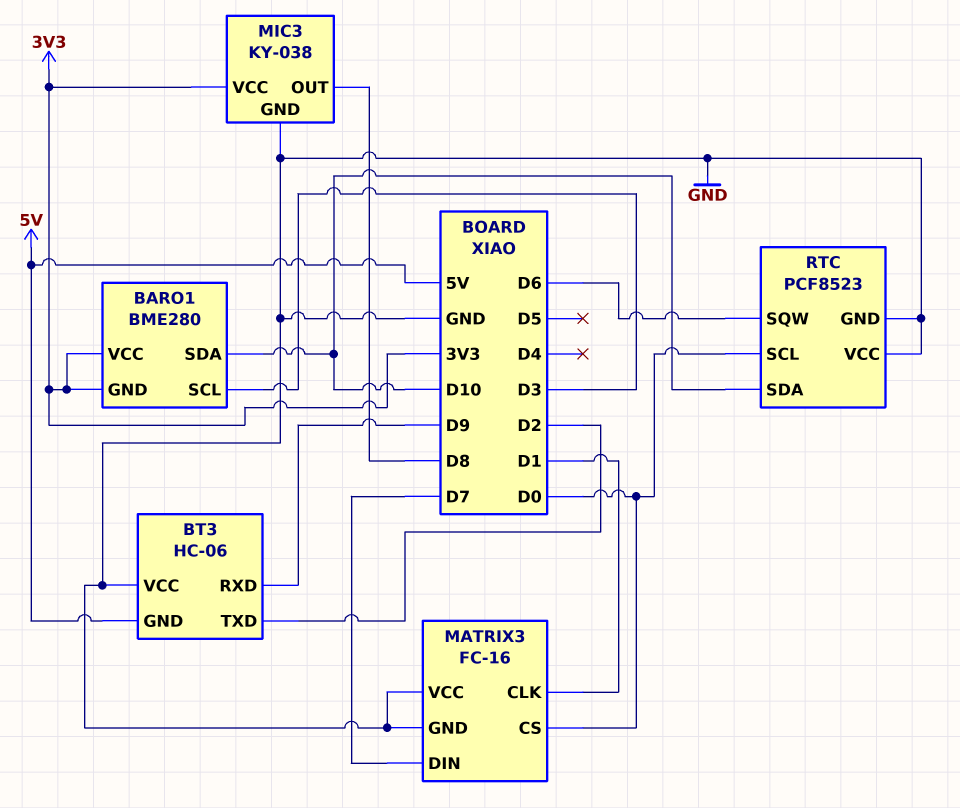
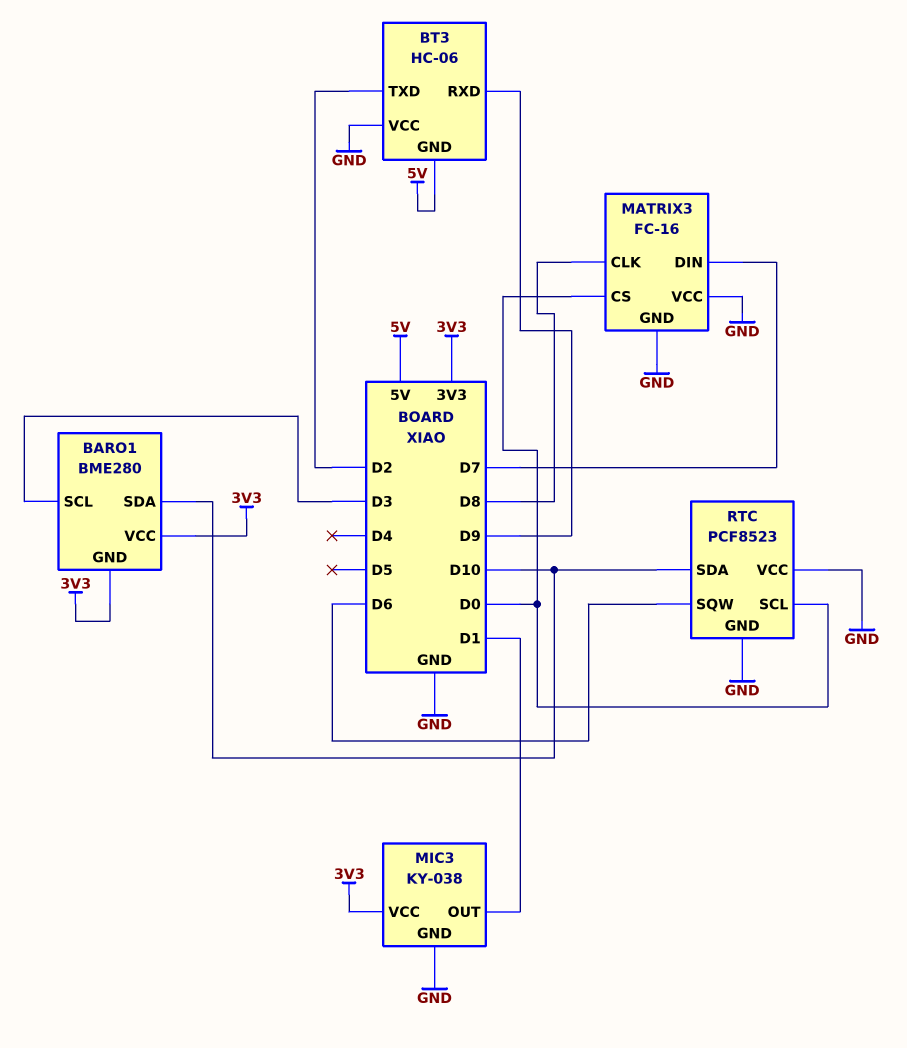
MATRIX3 pin CLK: D1 -> D8
MIC3 pin OUT: D8 -> D1

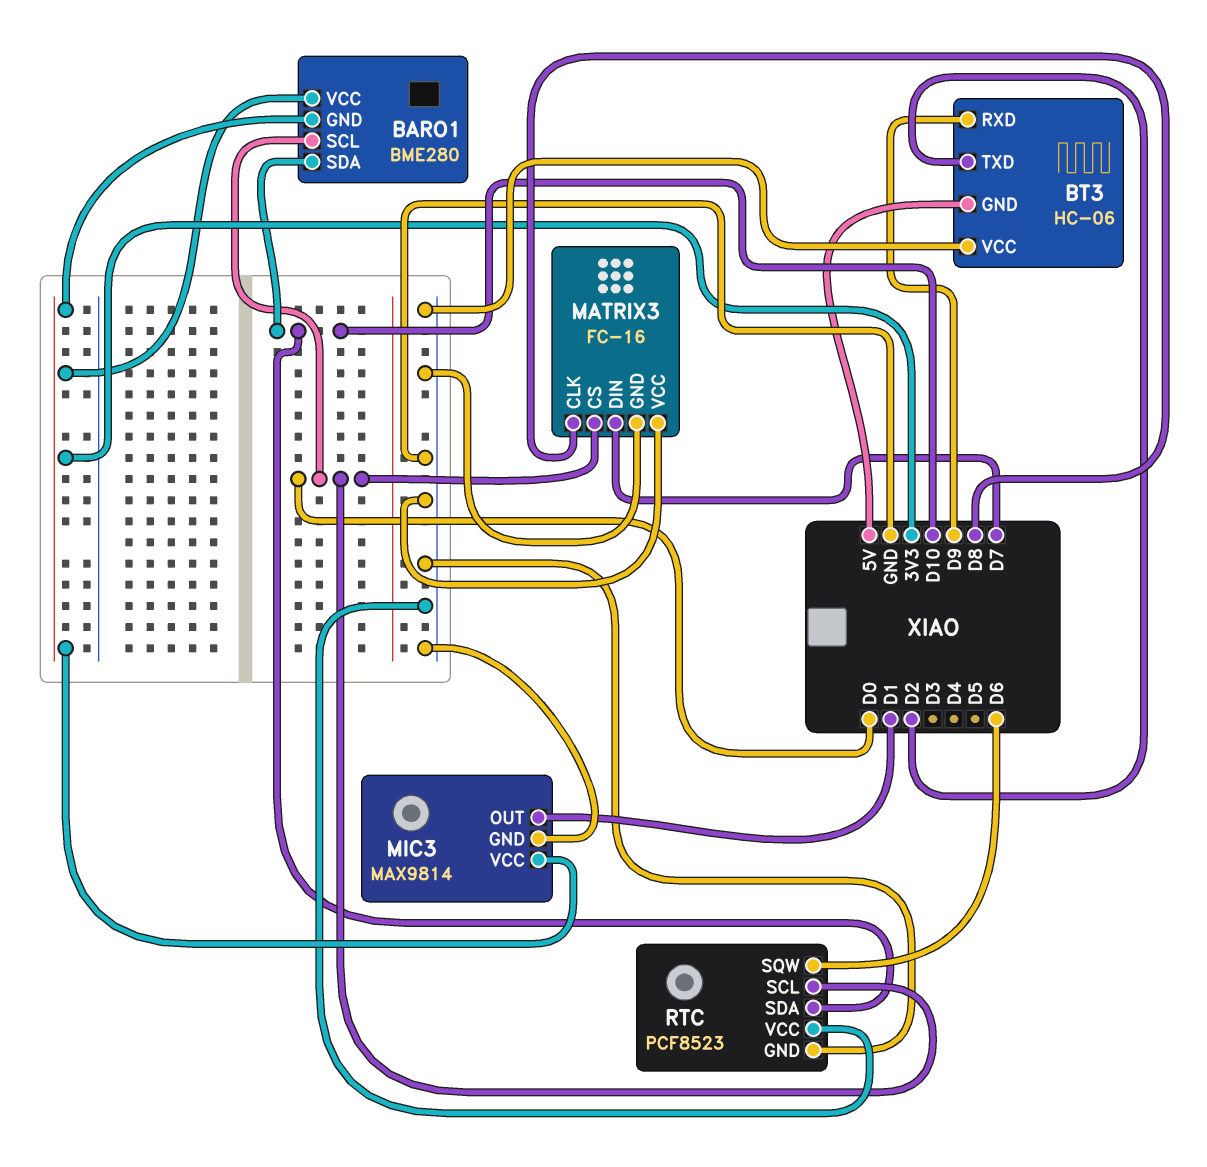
BARO1 pin SCL: D3 -> D0
MIC3: KY-038 -> MAX9814

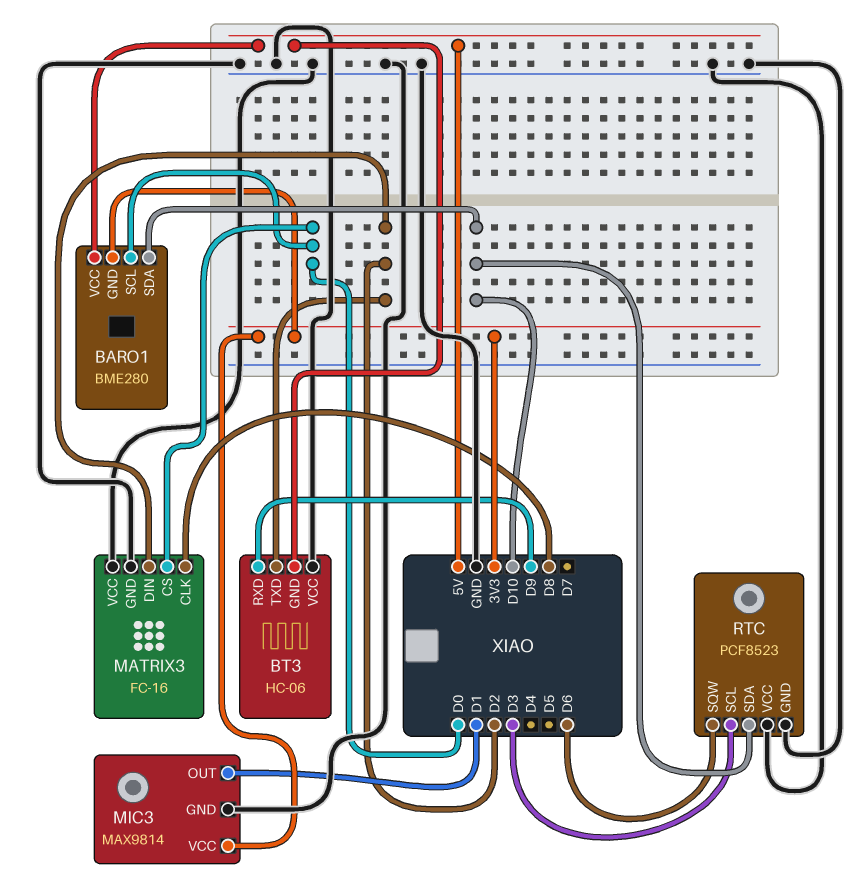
BARO1 pin VCC: 3V3 -> 5V
MATRIX3 pin DIN: D7 -> D2
RTC pin SCL: D0 -> D3

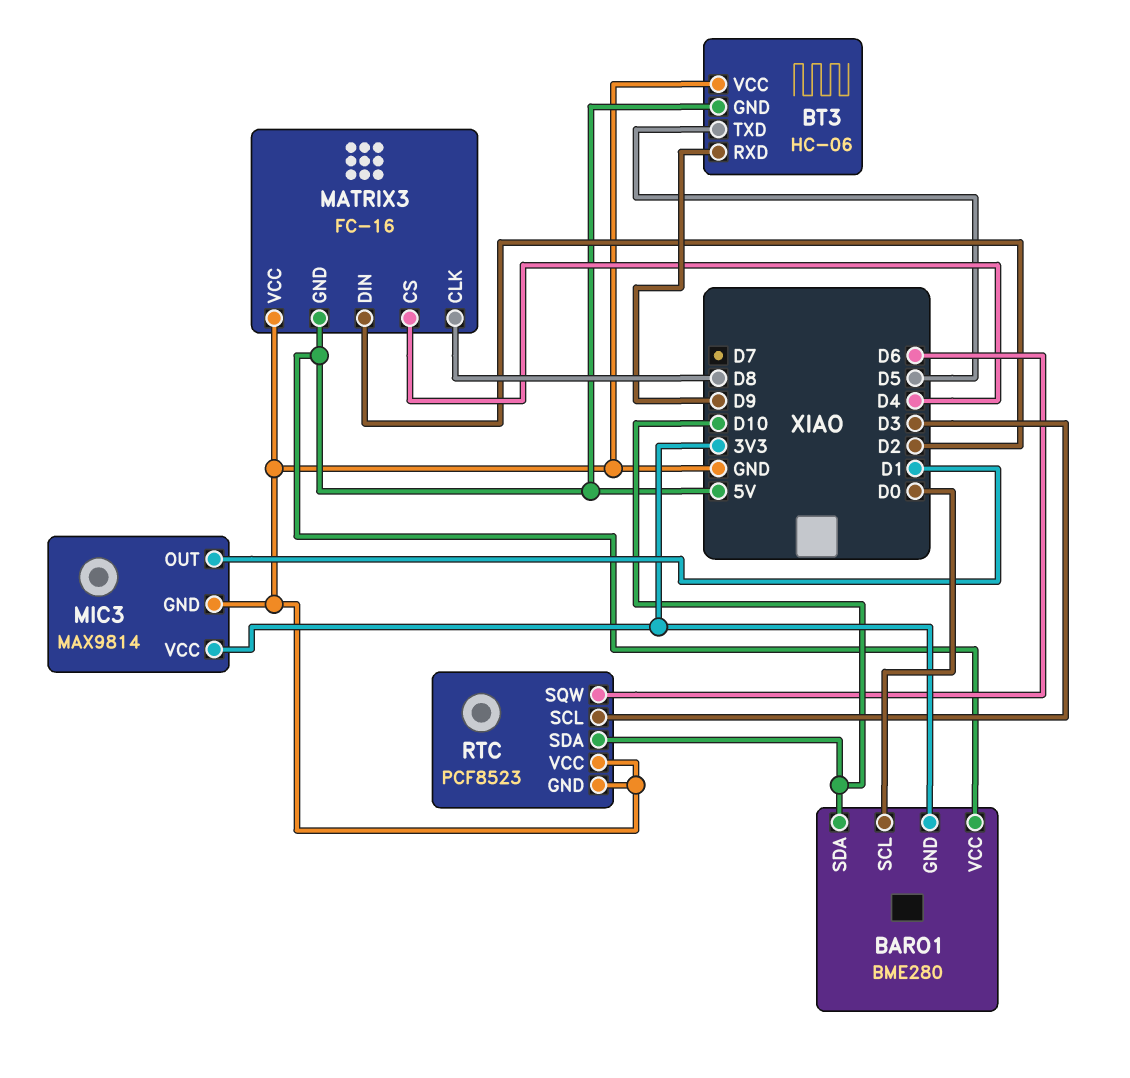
BT3 pin TXD: D2 -> D5
MATRIX3 pin CS: D0 -> D4
MATRIX3 pin GND: GND -> 5V

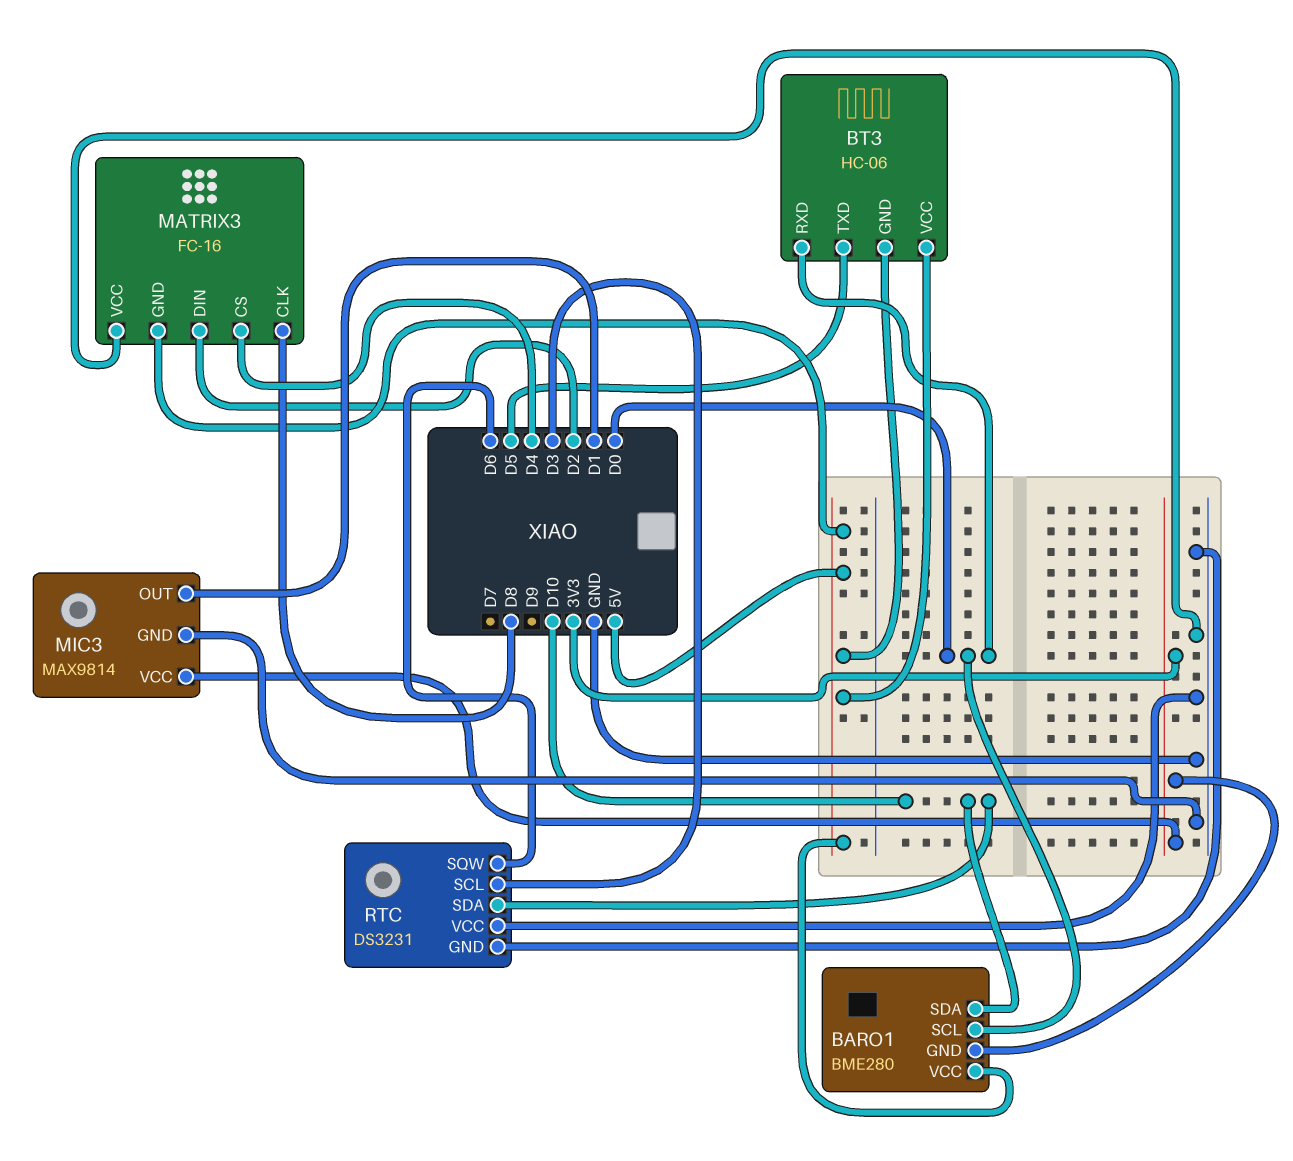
BT3 pin RXD: D9 -> D0
BT3 pin VCC: GND -> 5V
RTC: PCF8523 -> DS3231

